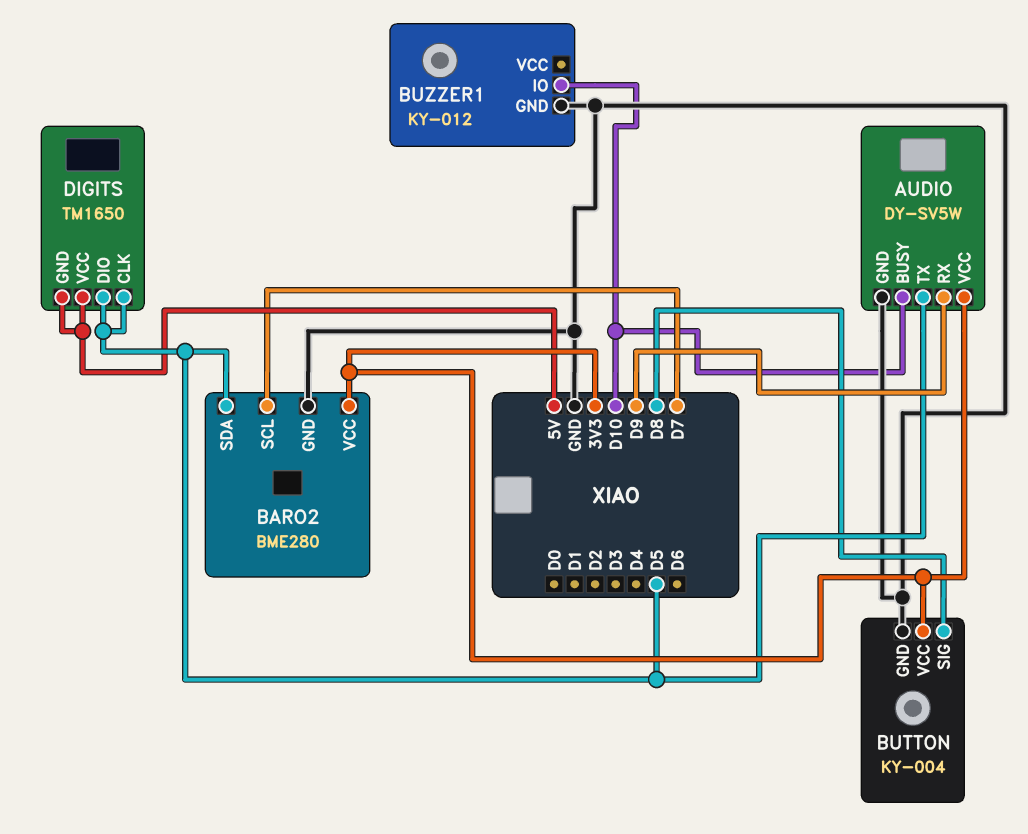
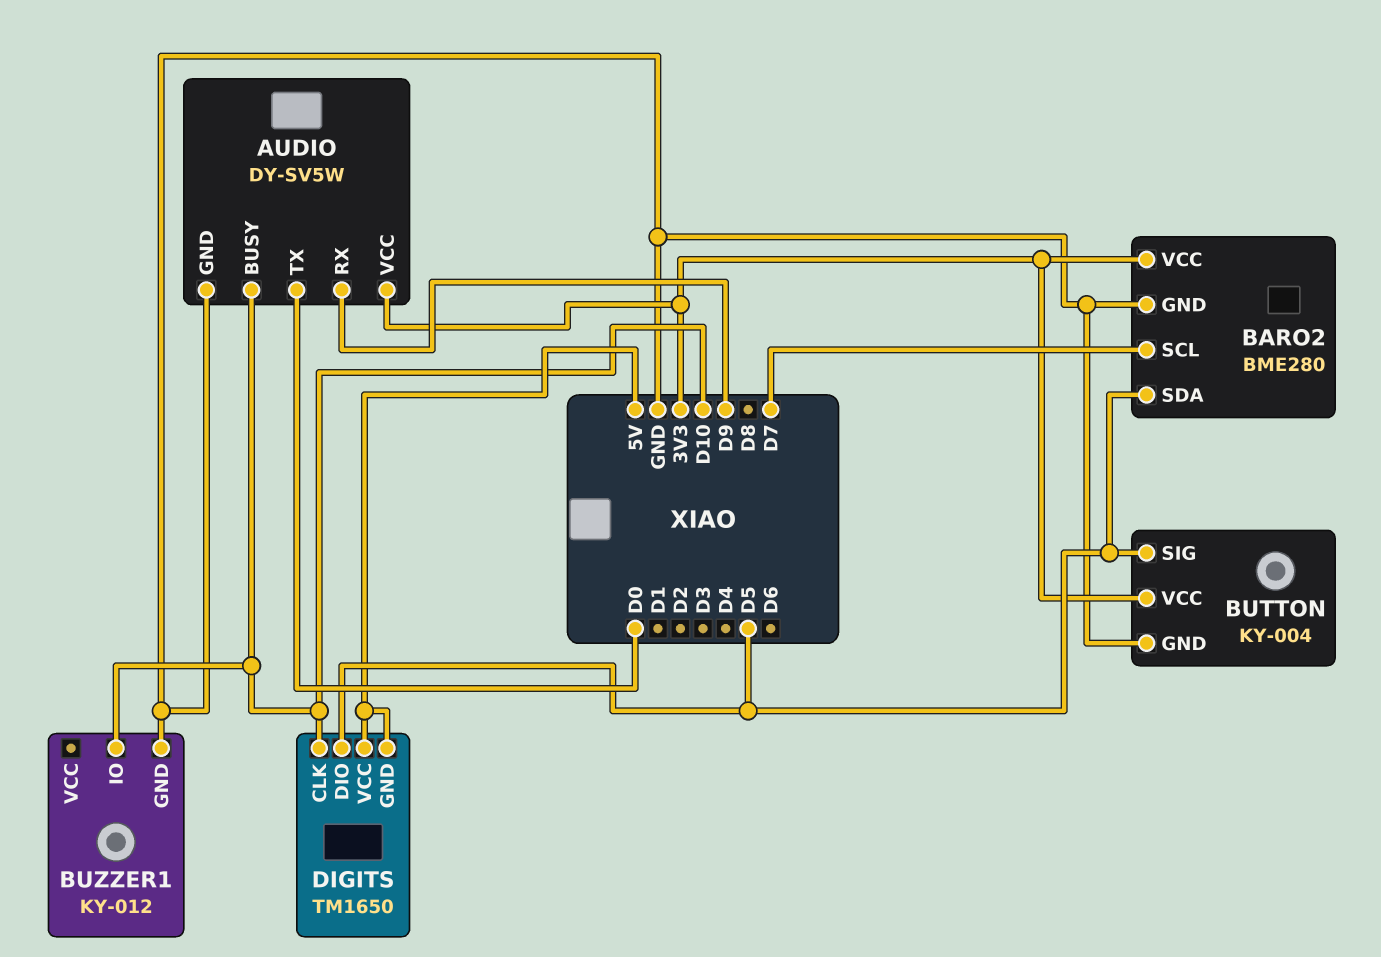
AUDIO pin TX: D5 -> D0
BUTTON pin SIG: D8 -> D5
DIGITS pin CLK: D5 -> D10

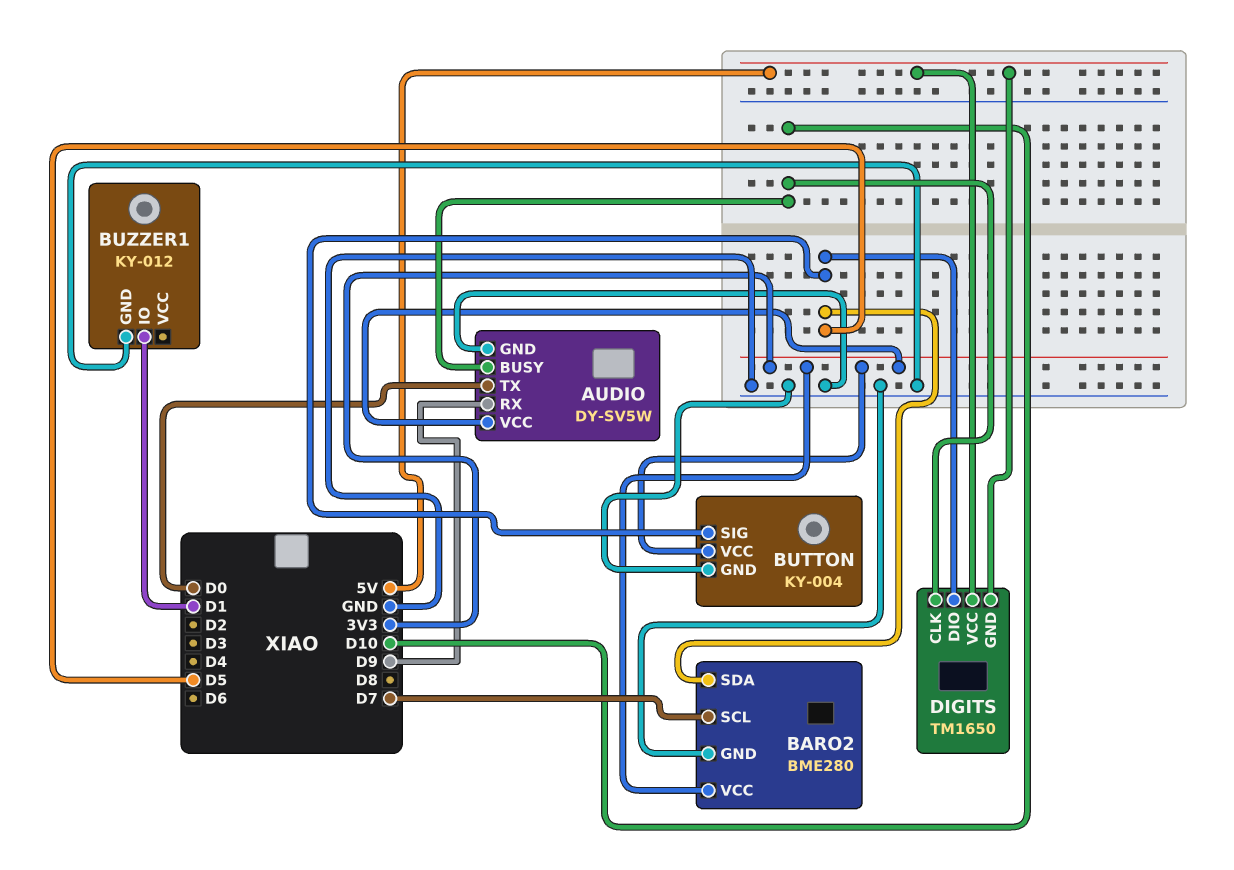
BUZZER1 pin IO: D10 -> D1

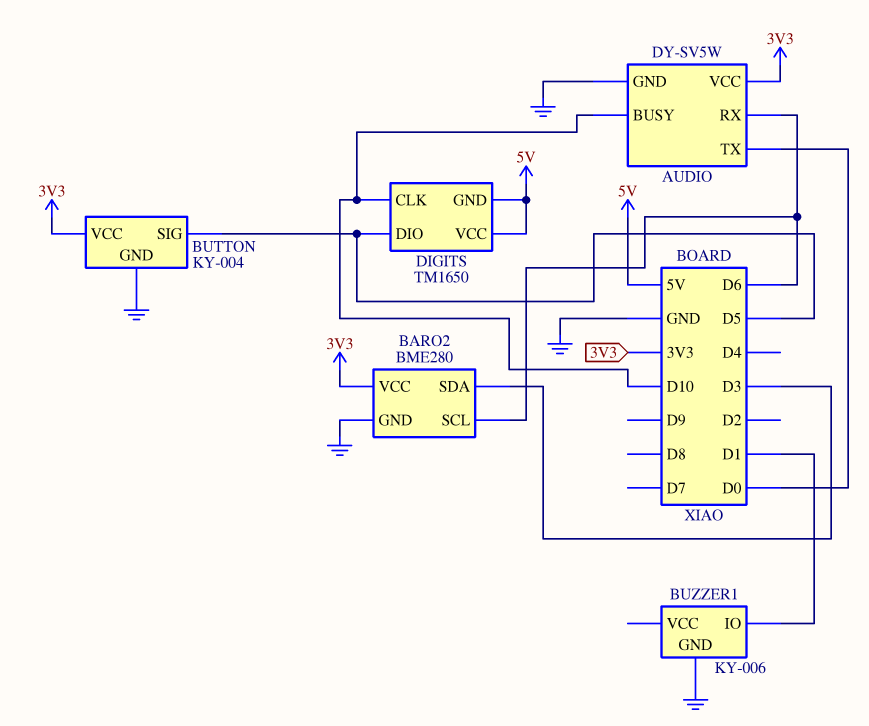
AUDIO pin RX: D9 -> D6
BARO2 pin SCL: D7 -> D6
BARO2 pin SDA: D5 -> D3
BUZZER1: KY-012 -> KY-006

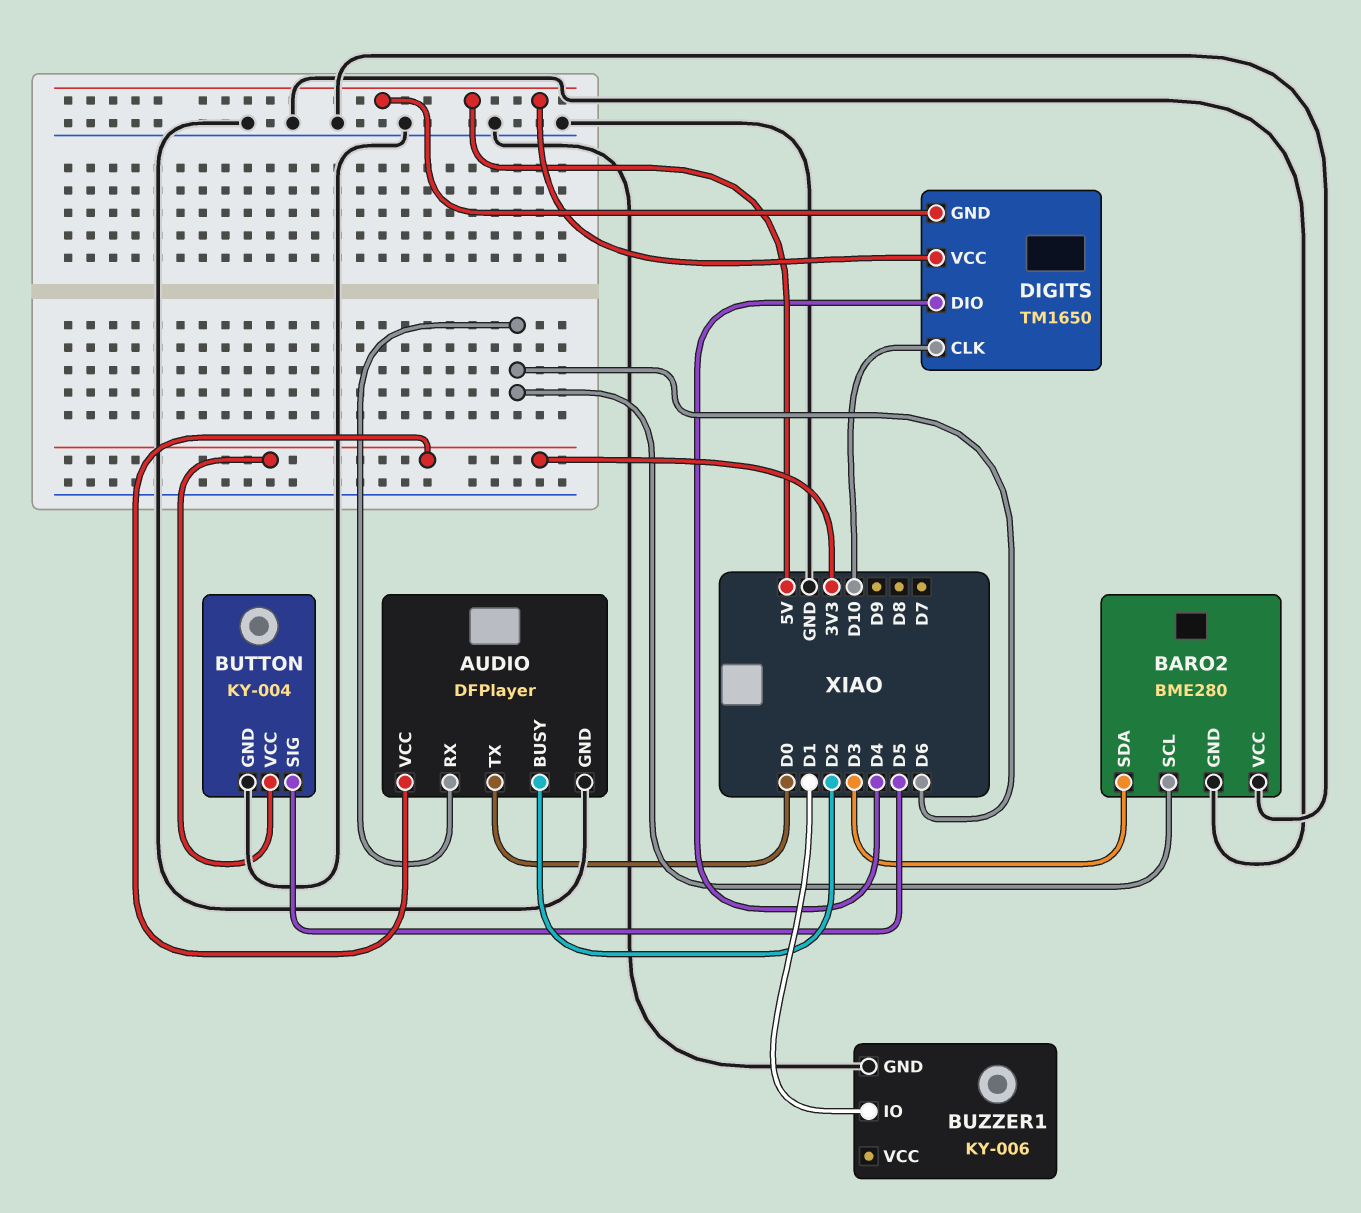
AUDIO: DY-SV5W -> DFPlayer
AUDIO pin BUSY: D10 -> D2
BARO2 pin VCC: 3V3 -> GND
DIGITS pin DIO: D5 -> D4

